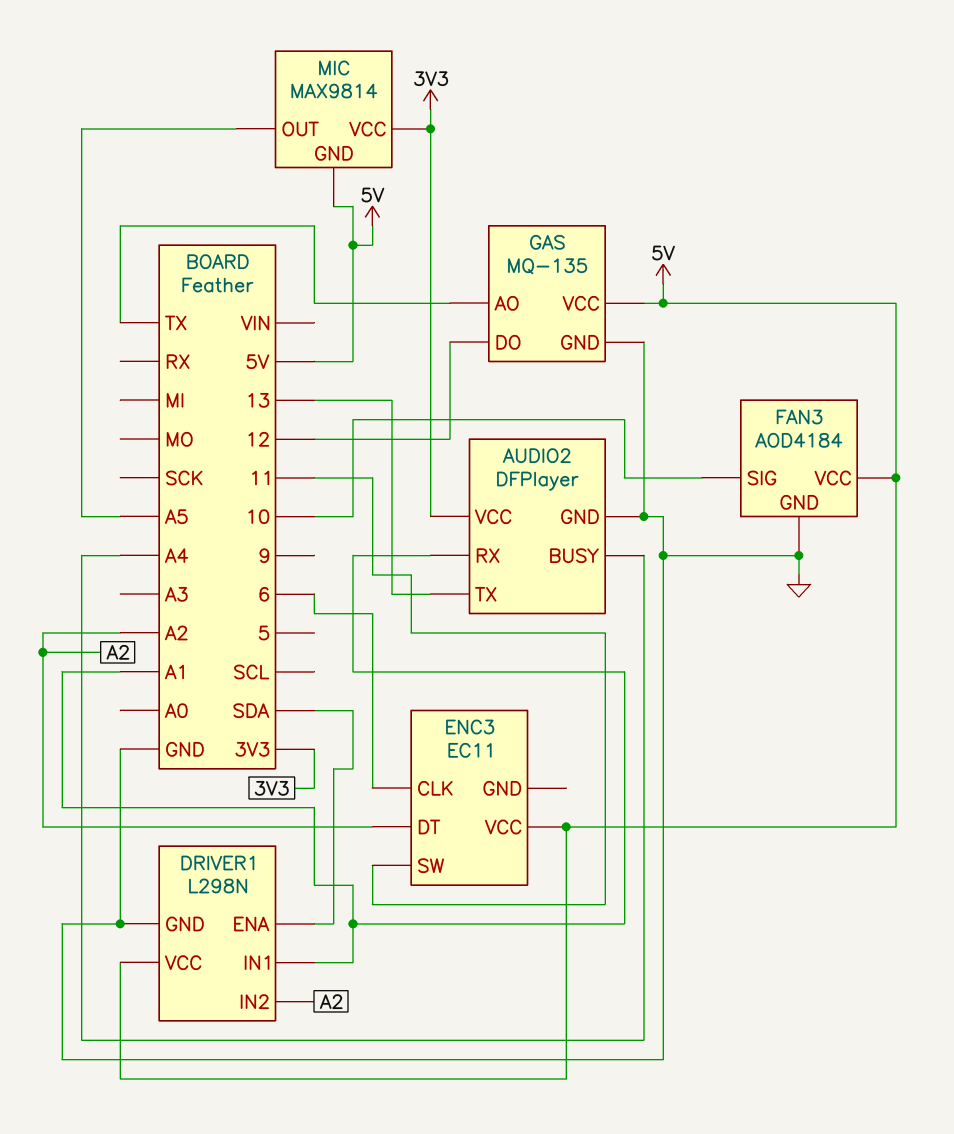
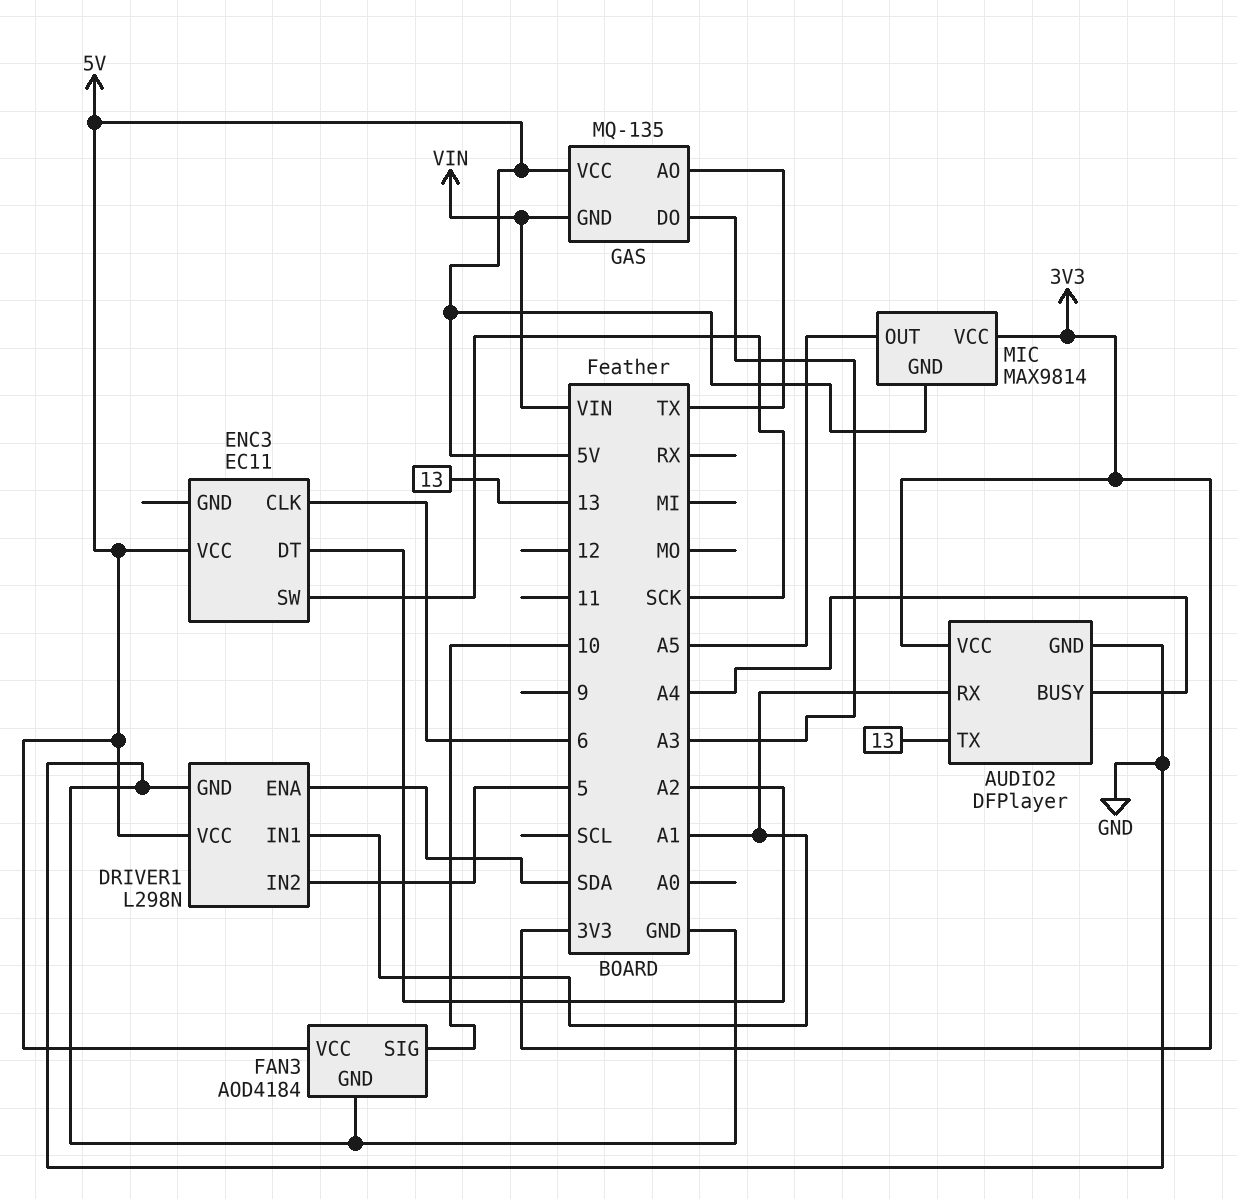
DRIVER1 pin IN2: A2 -> 5
ENC3 pin SW: 11 -> SCK
GAS pin DO: 12 -> A3
GAS pin GND: GND -> VIN

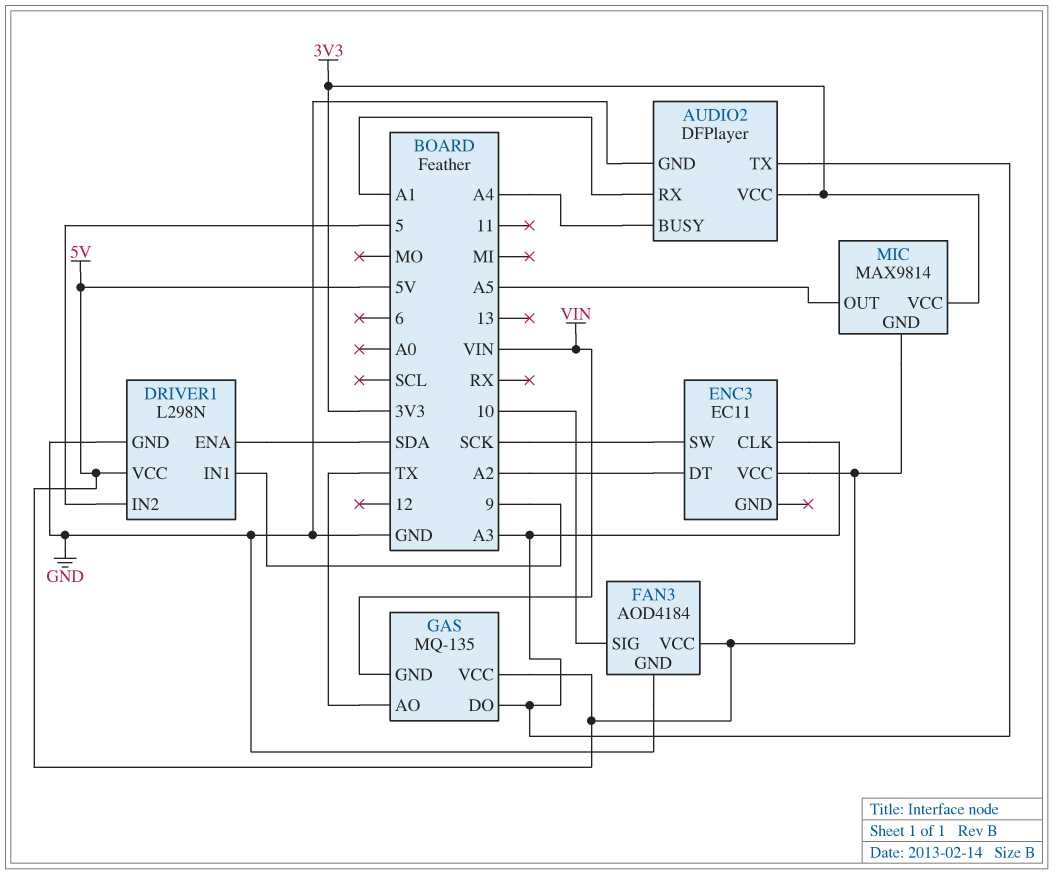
AUDIO2 pin TX: 13 -> A3
DRIVER1 pin IN1: A1 -> 9
ENC3 pin CLK: 6 -> A3

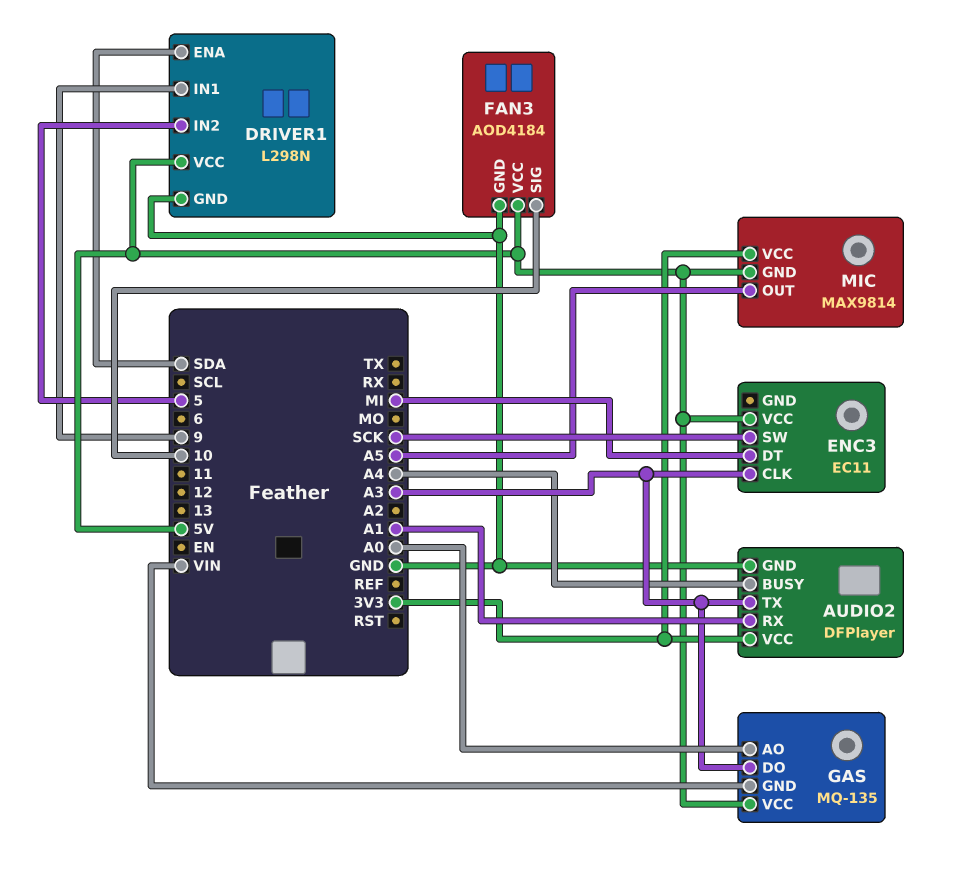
ENC3 pin DT: A2 -> MI
GAS pin AO: TX -> A0

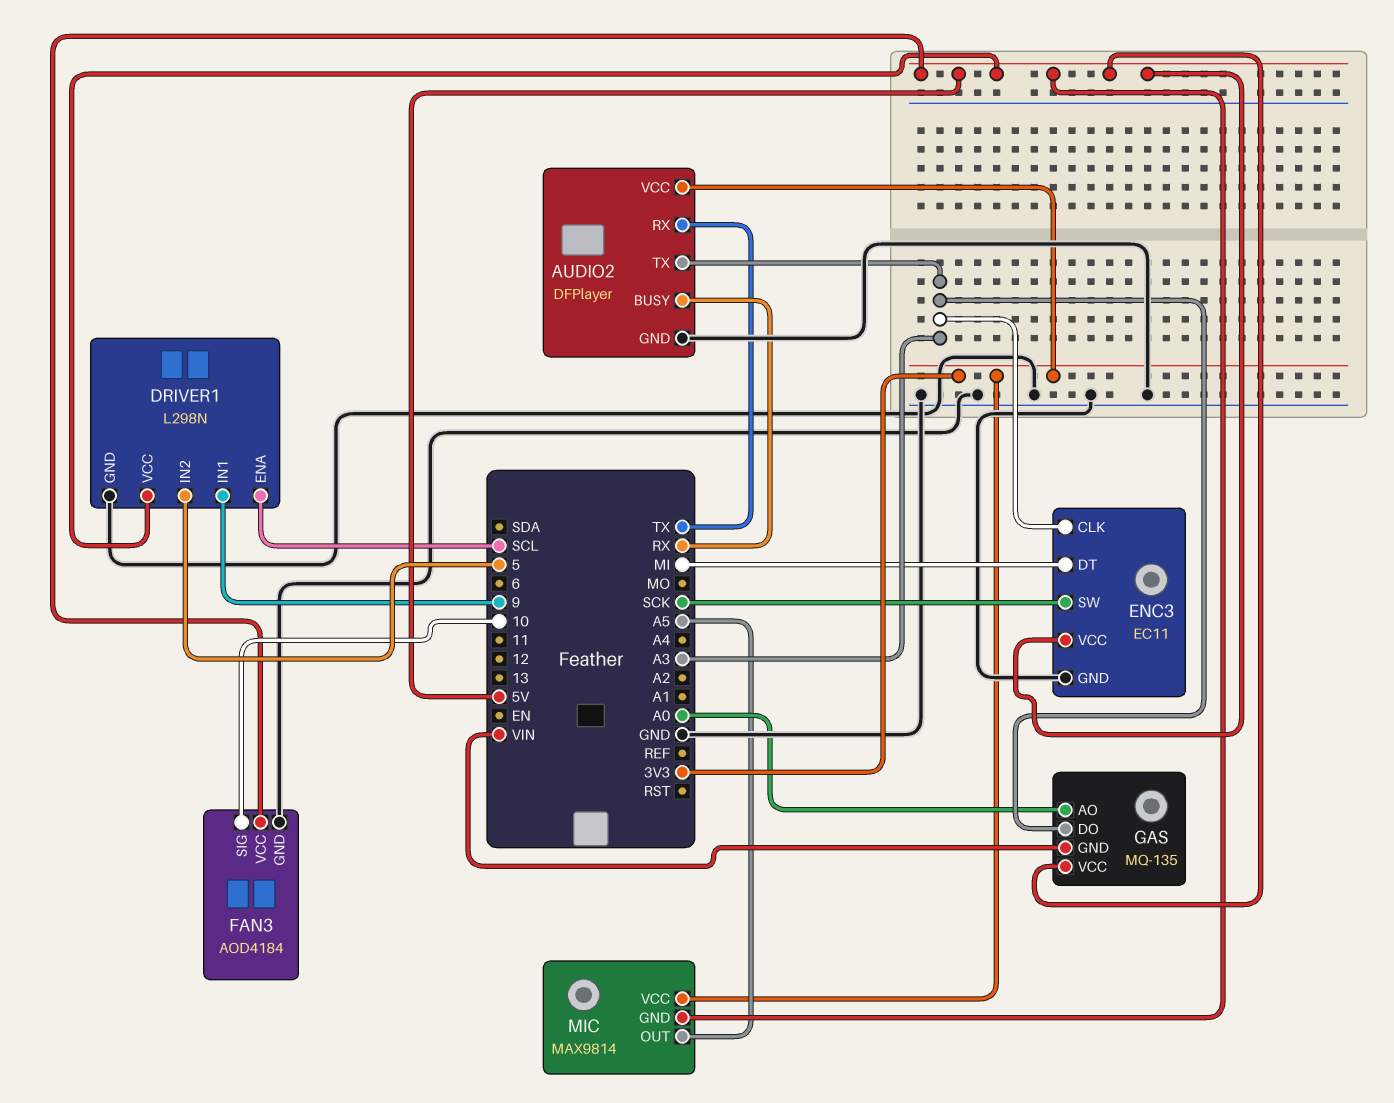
AUDIO2 pin BUSY: A4 -> RX
AUDIO2 pin RX: A1 -> TX
DRIVER1 pin ENA: SDA -> SCL
ENC3 pin GND: none -> GND

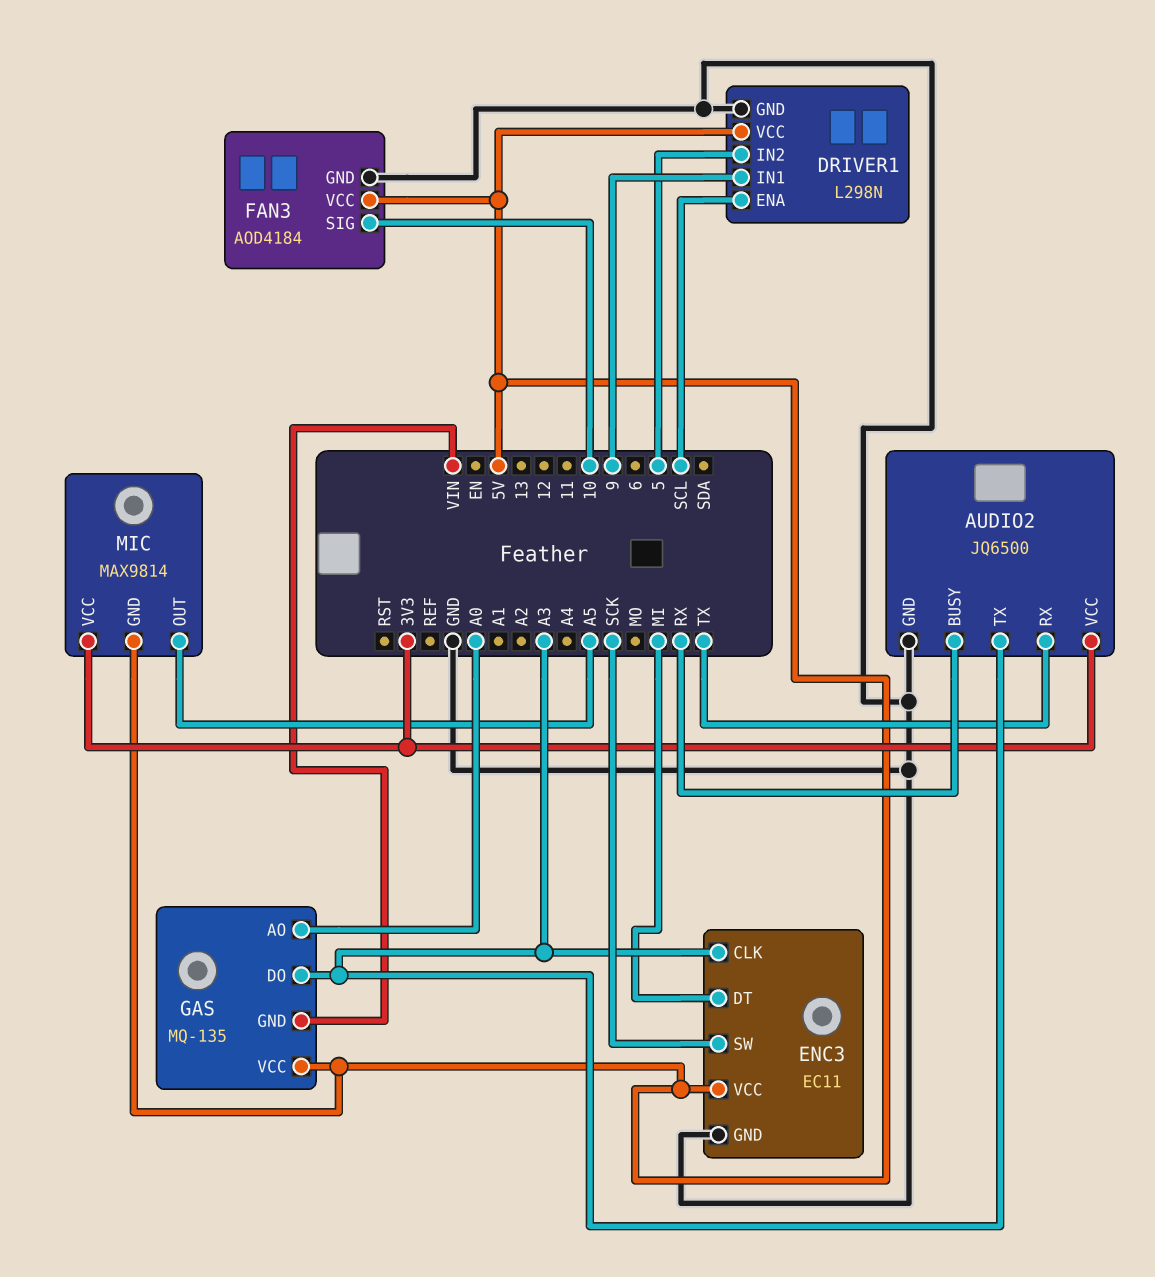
AUDIO2: DFPlayer -> JQ6500

